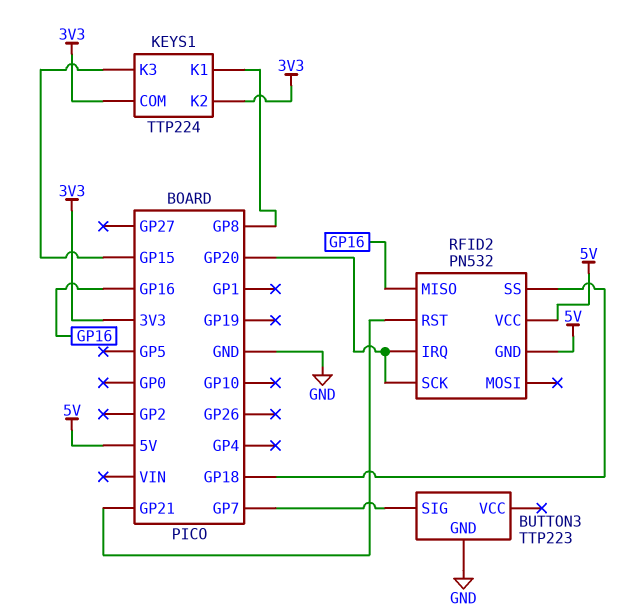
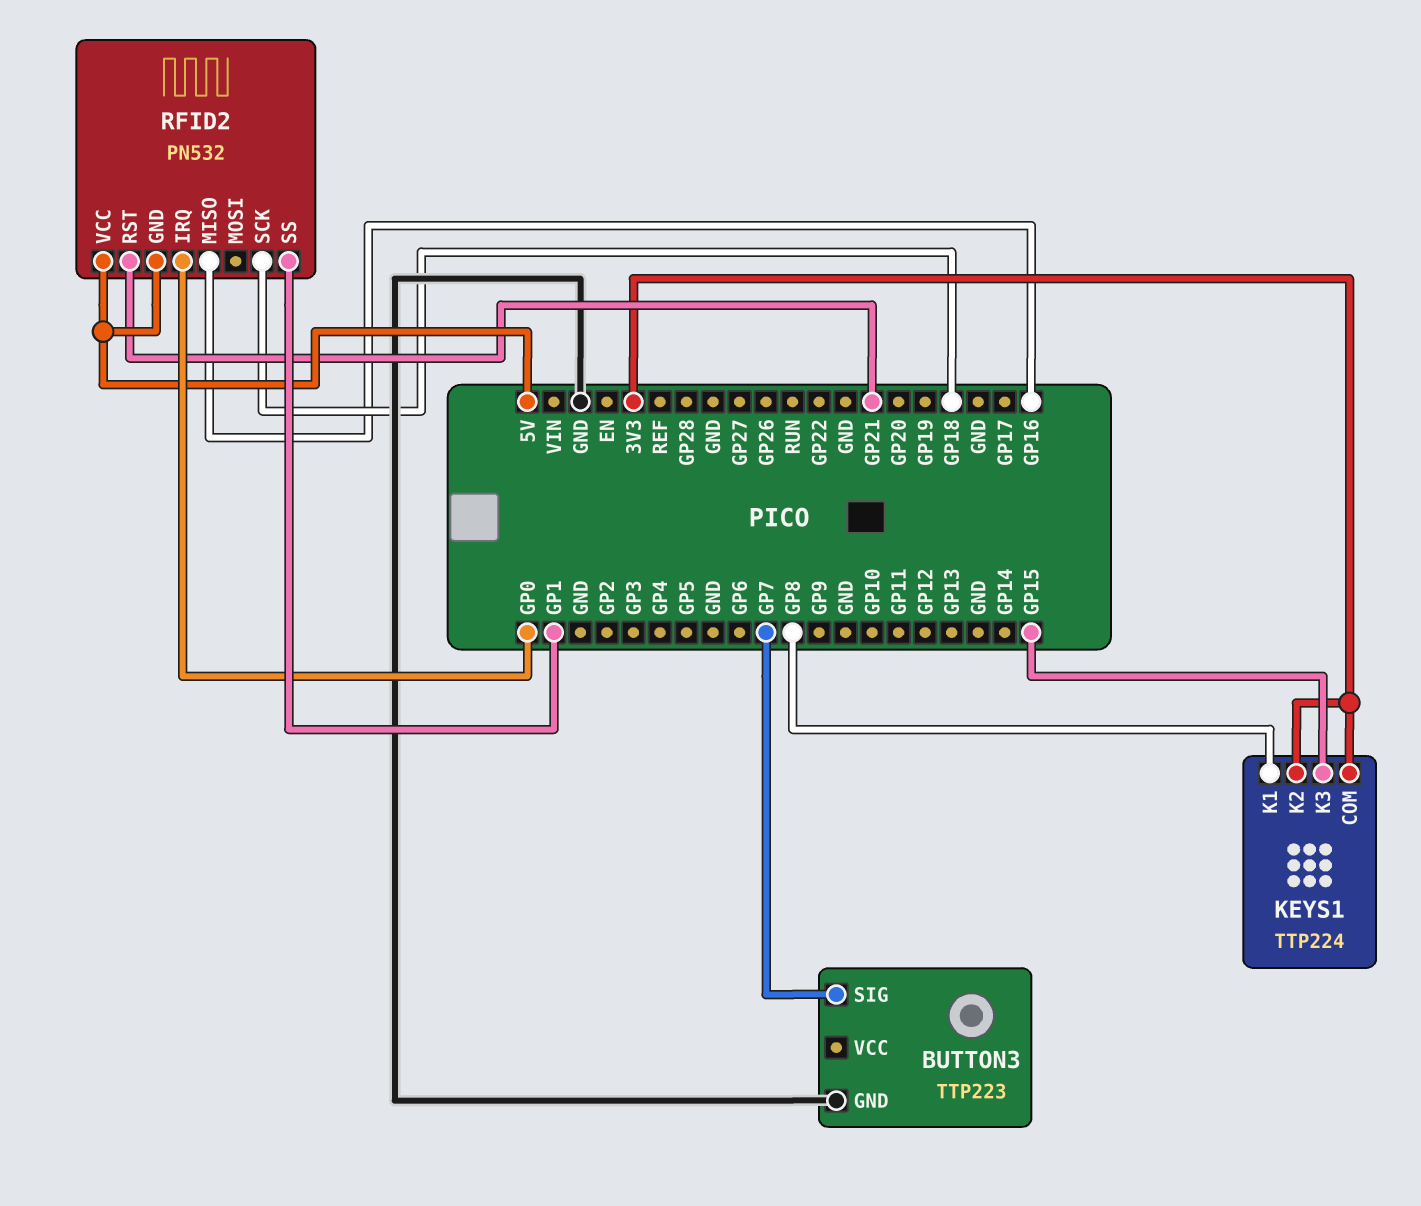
RFID2 pin IRQ: GP20 -> GP0
RFID2 pin SCK: GP20 -> GP18
RFID2 pin SS: GP18 -> GP1

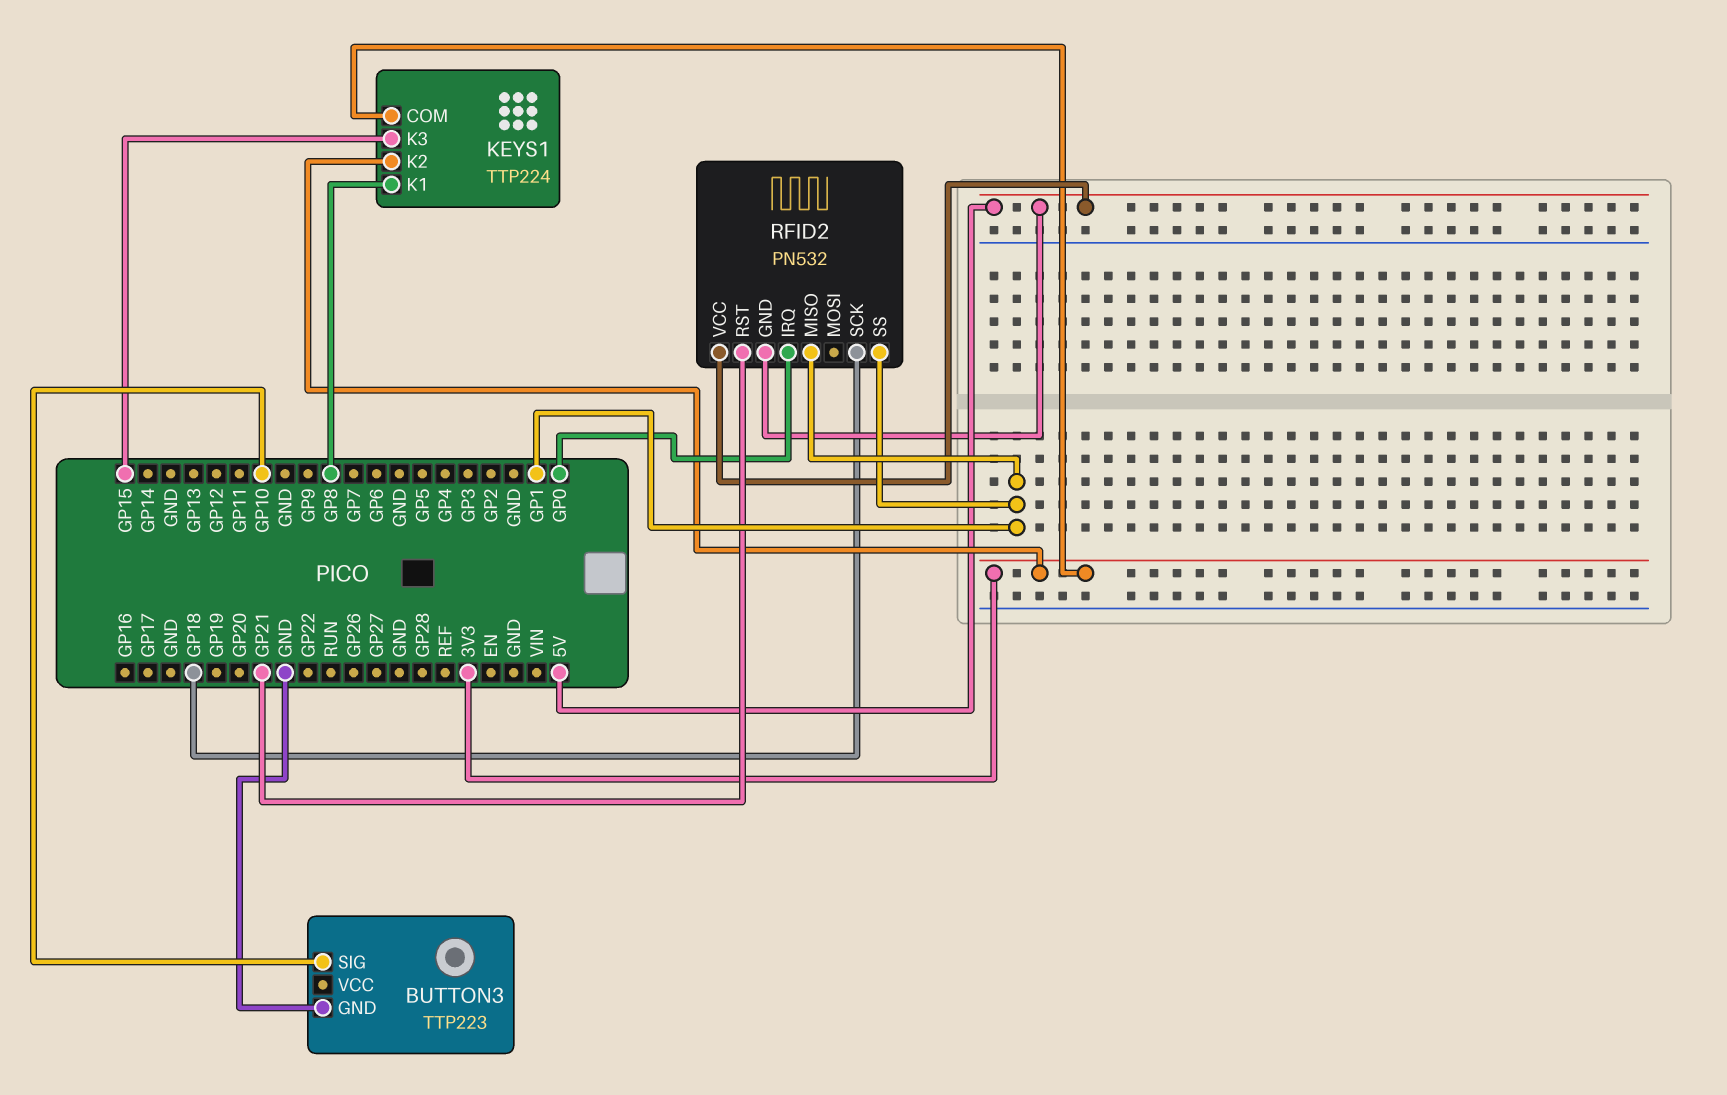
BUTTON3 pin SIG: GP7 -> GP10
RFID2 pin MISO: GP16 -> GP1

